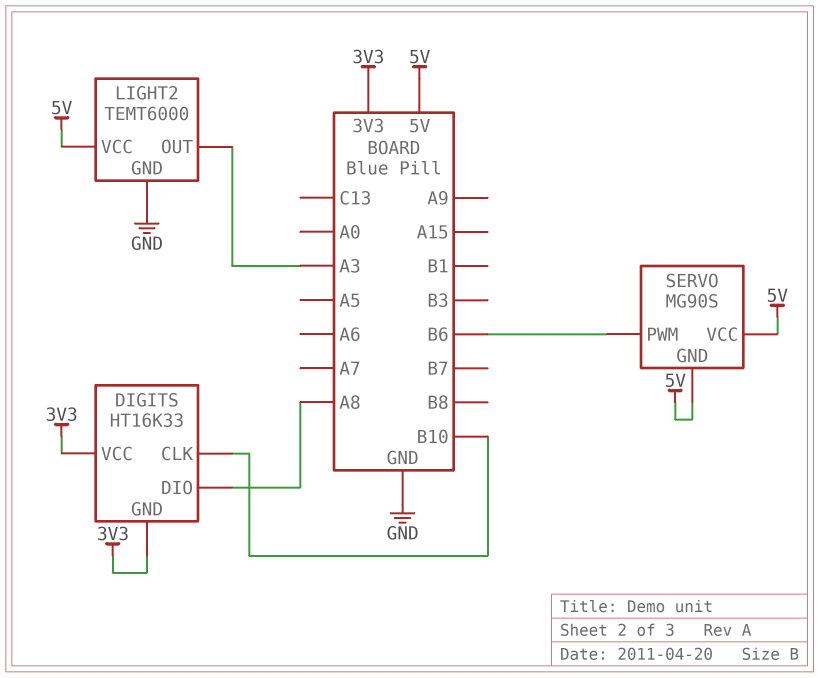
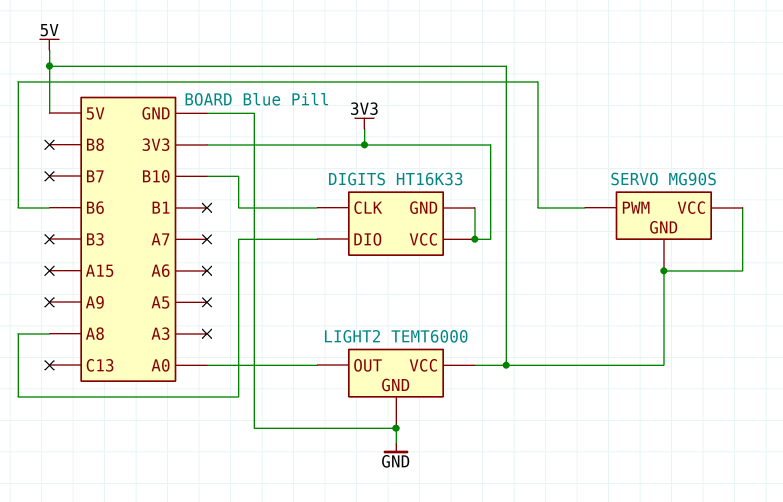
LIGHT2 pin OUT: A3 -> A0

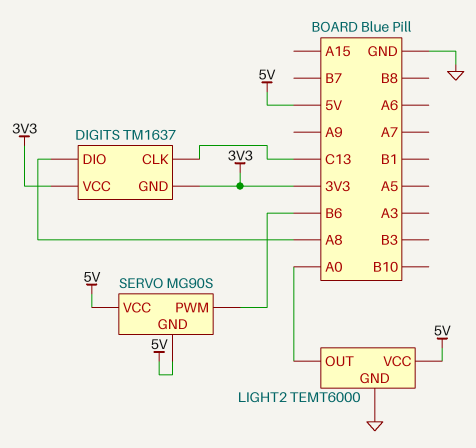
DIGITS: HT16K33 -> TM1637
DIGITS pin CLK: B10 -> C13

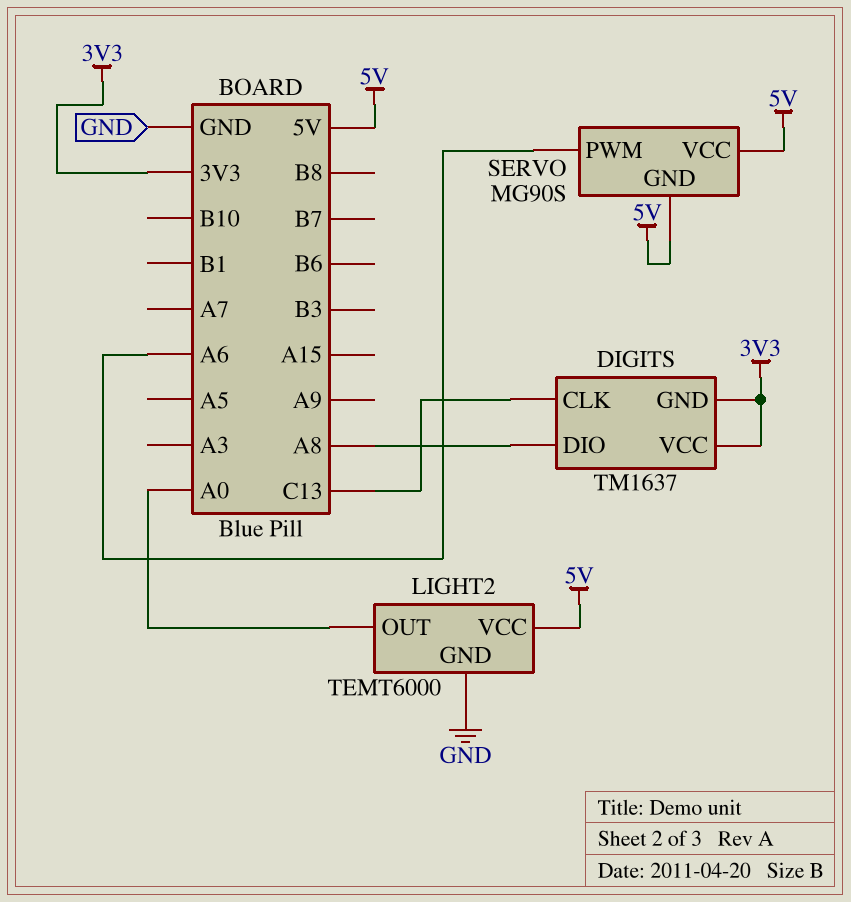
SERVO pin PWM: B6 -> A6

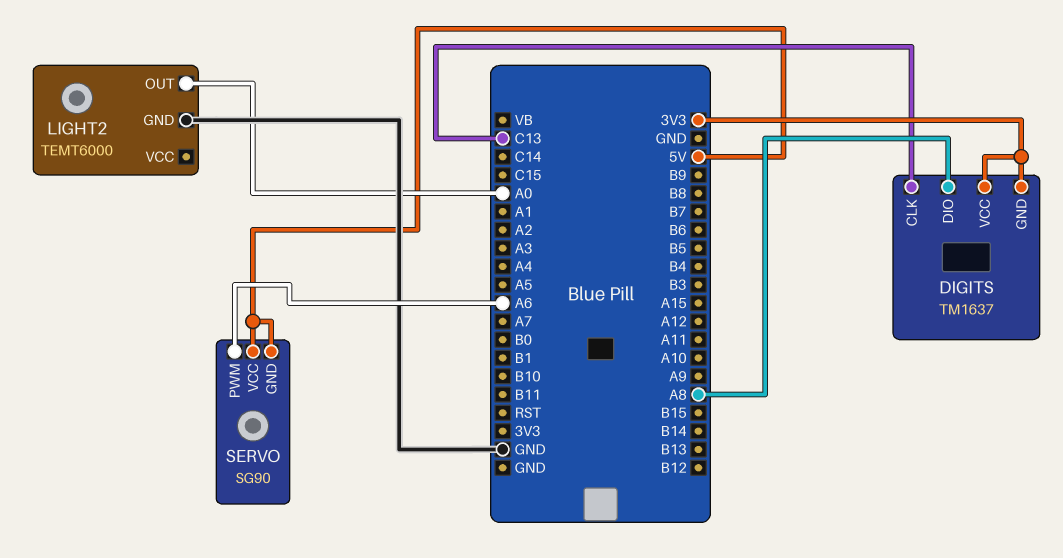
LIGHT2 pin VCC: 5V -> none
SERVO: MG90S -> SG90

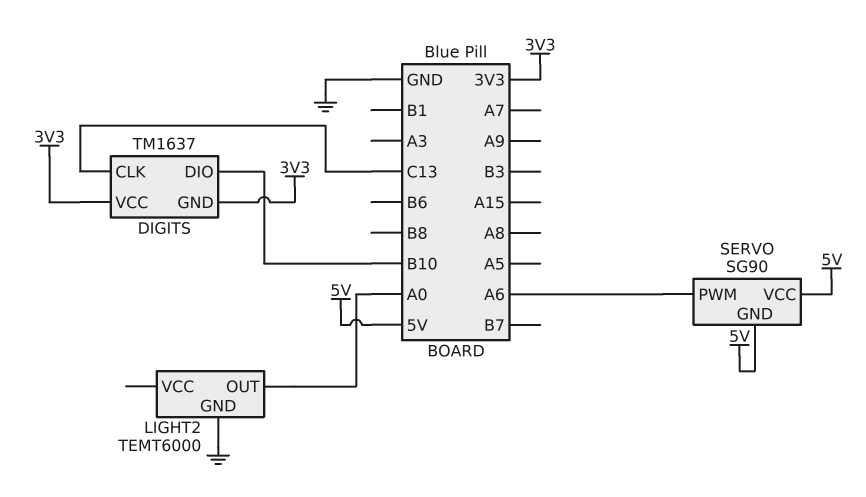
DIGITS pin DIO: A8 -> B10

